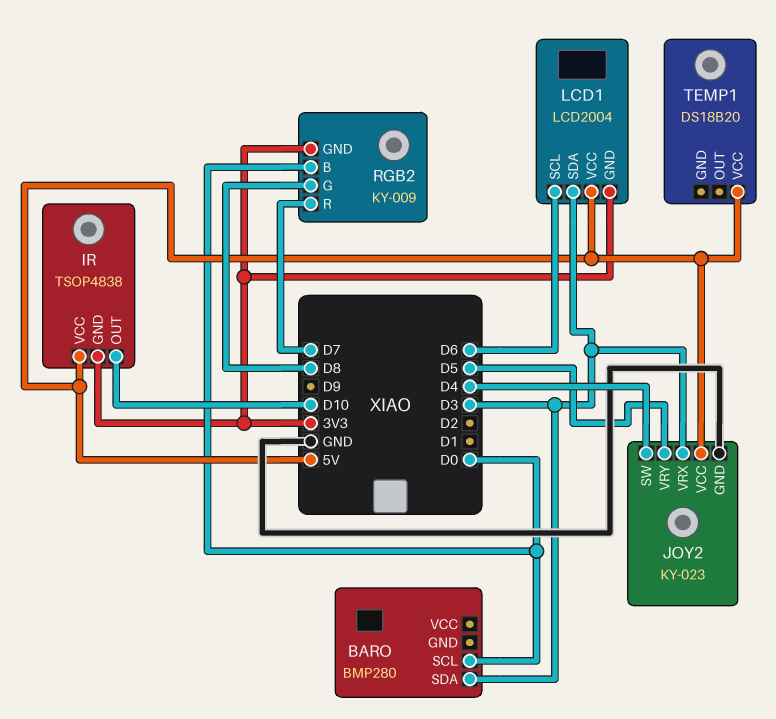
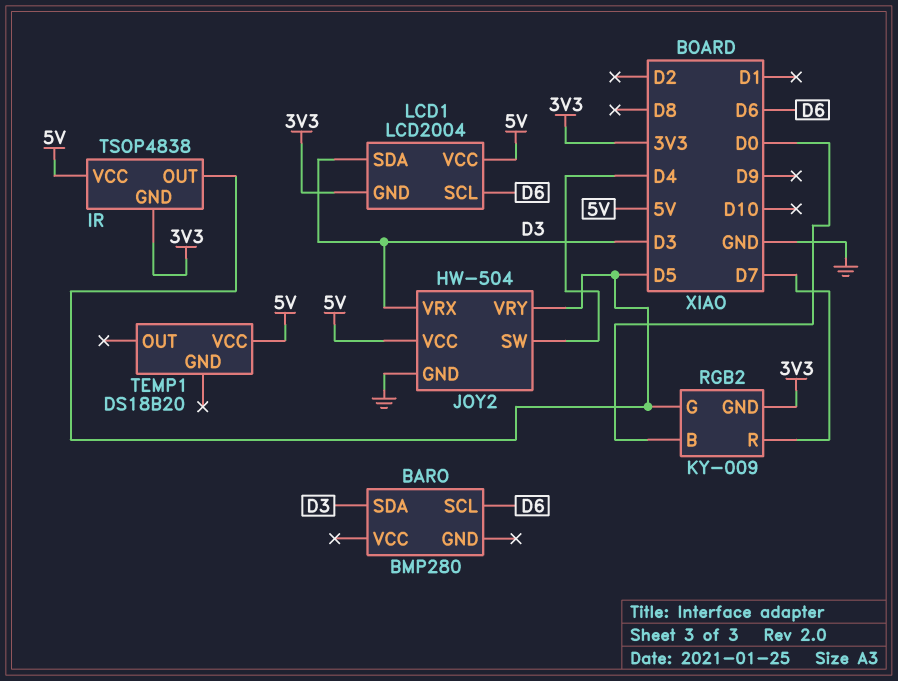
BARO pin SCL: D0 -> D6
IR pin OUT: D10 -> D5
JOY2: KY-023 -> HW-504
RGB2 pin G: D8 -> D5

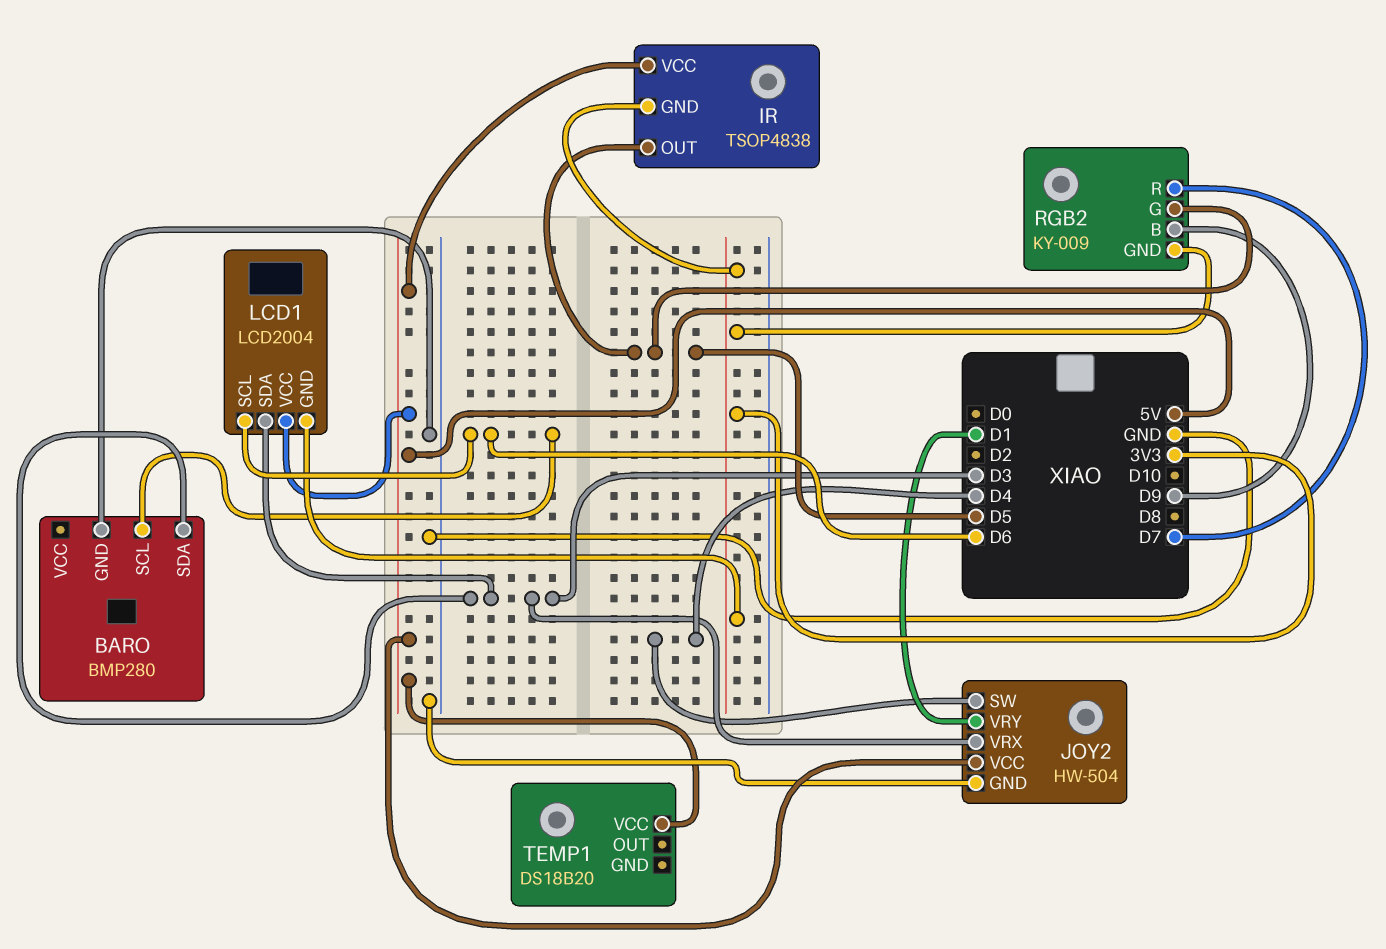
BARO pin GND: none -> GND
JOY2 pin VRY: D5 -> D1
RGB2 pin B: D0 -> D9

